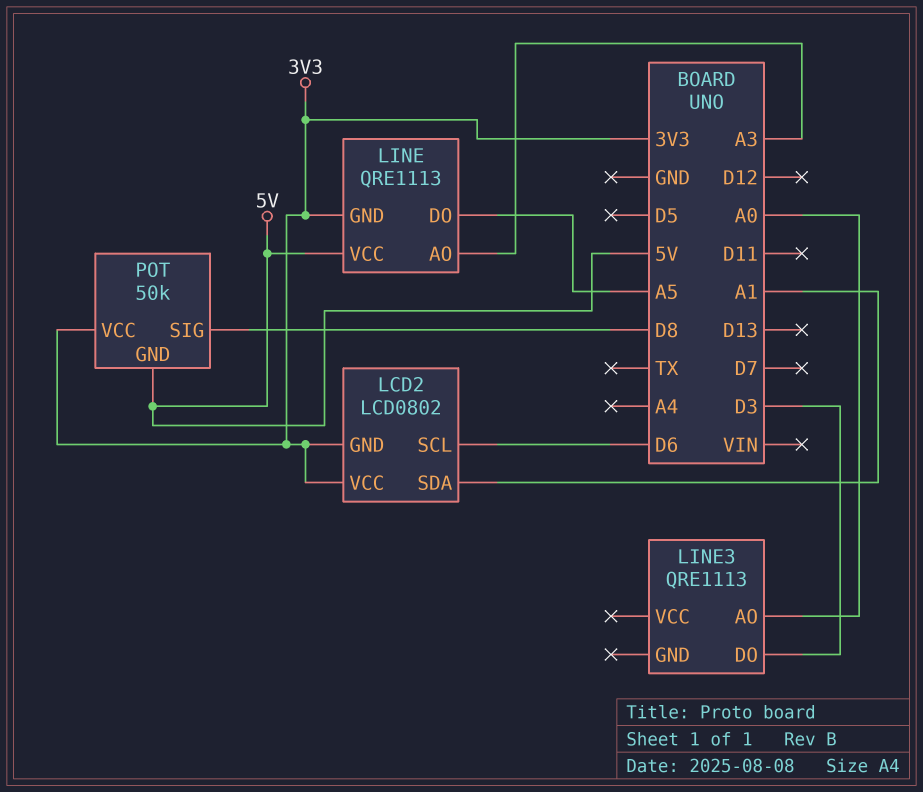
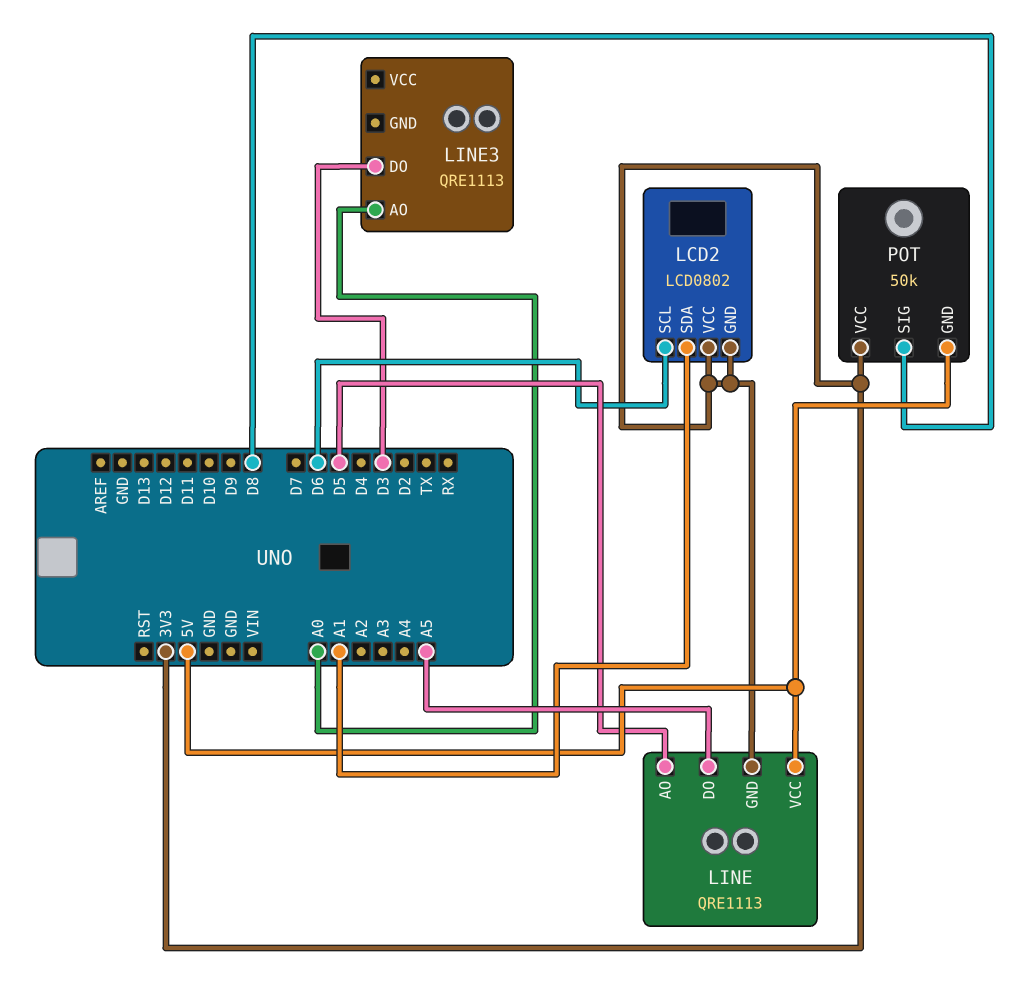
LINE pin AO: A3 -> D5

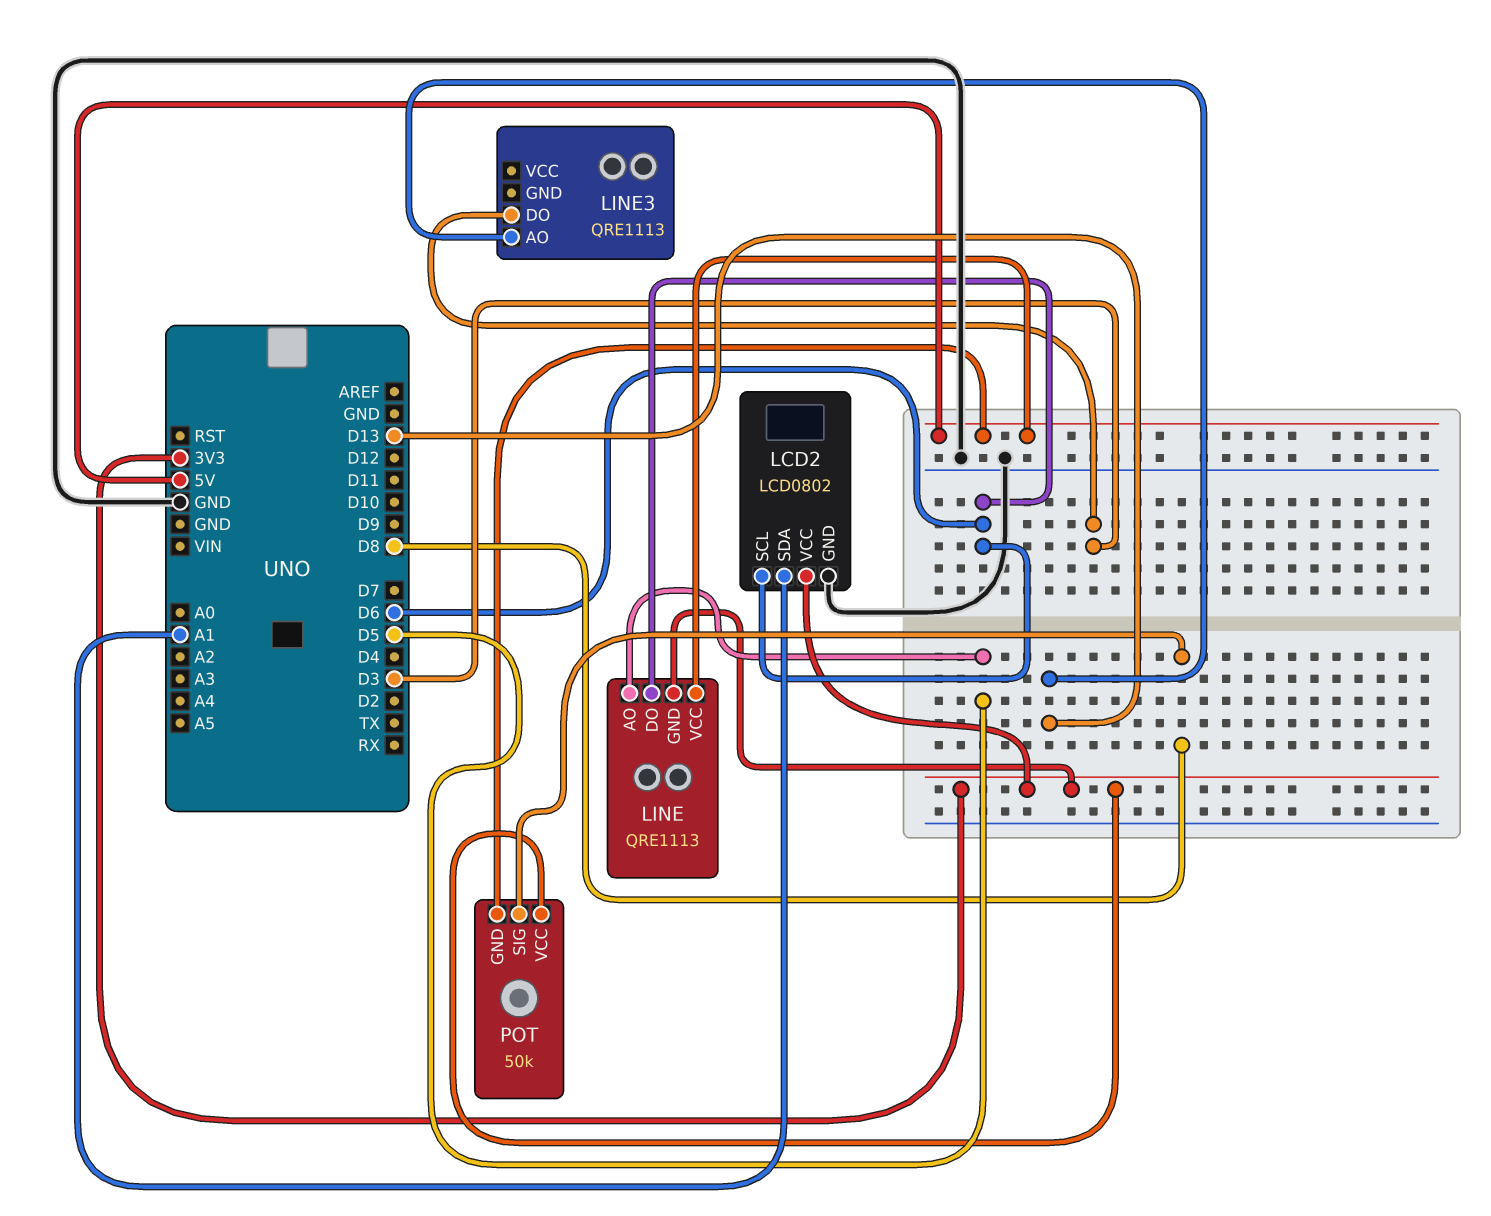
LCD2 pin GND: 3V3 -> GND
LINE pin DO: A5 -> D6
LINE3 pin AO: A0 -> D13

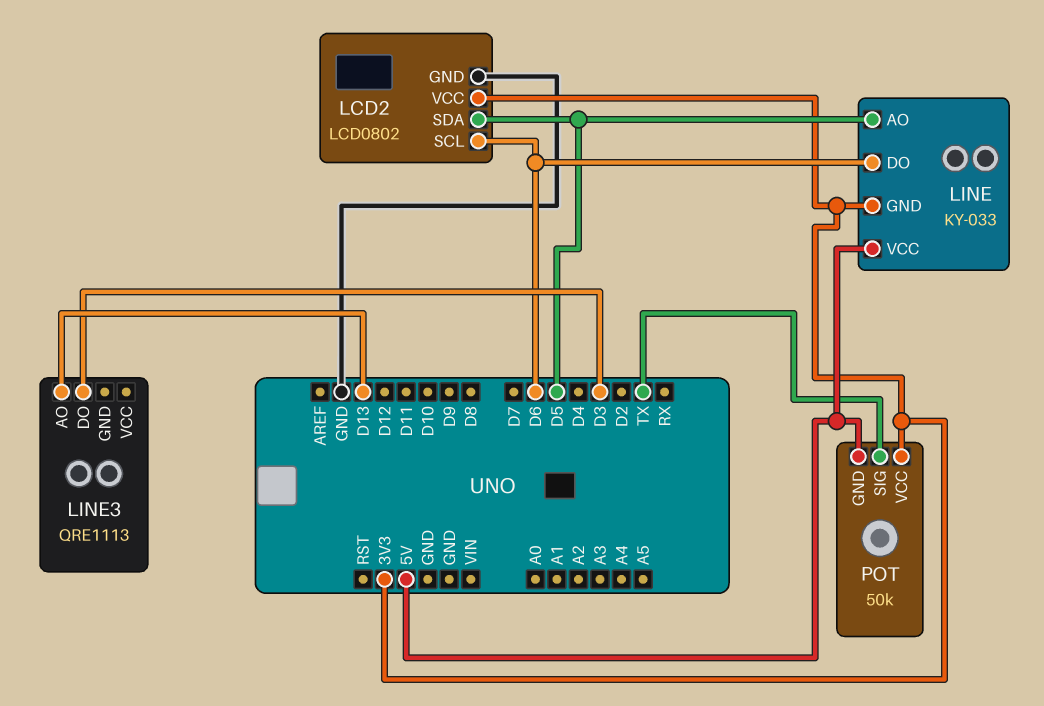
LCD2 pin SDA: A1 -> D5
LINE: QRE1113 -> KY-033
POT pin SIG: D8 -> TX

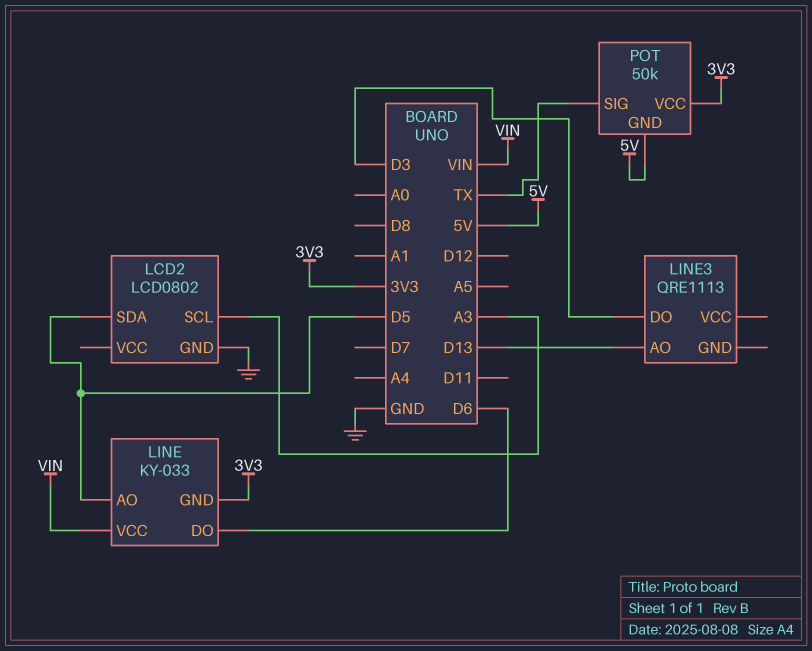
LCD2 pin SCL: D6 -> A3
LCD2 pin VCC: 3V3 -> none
LINE pin VCC: 5V -> VIN

